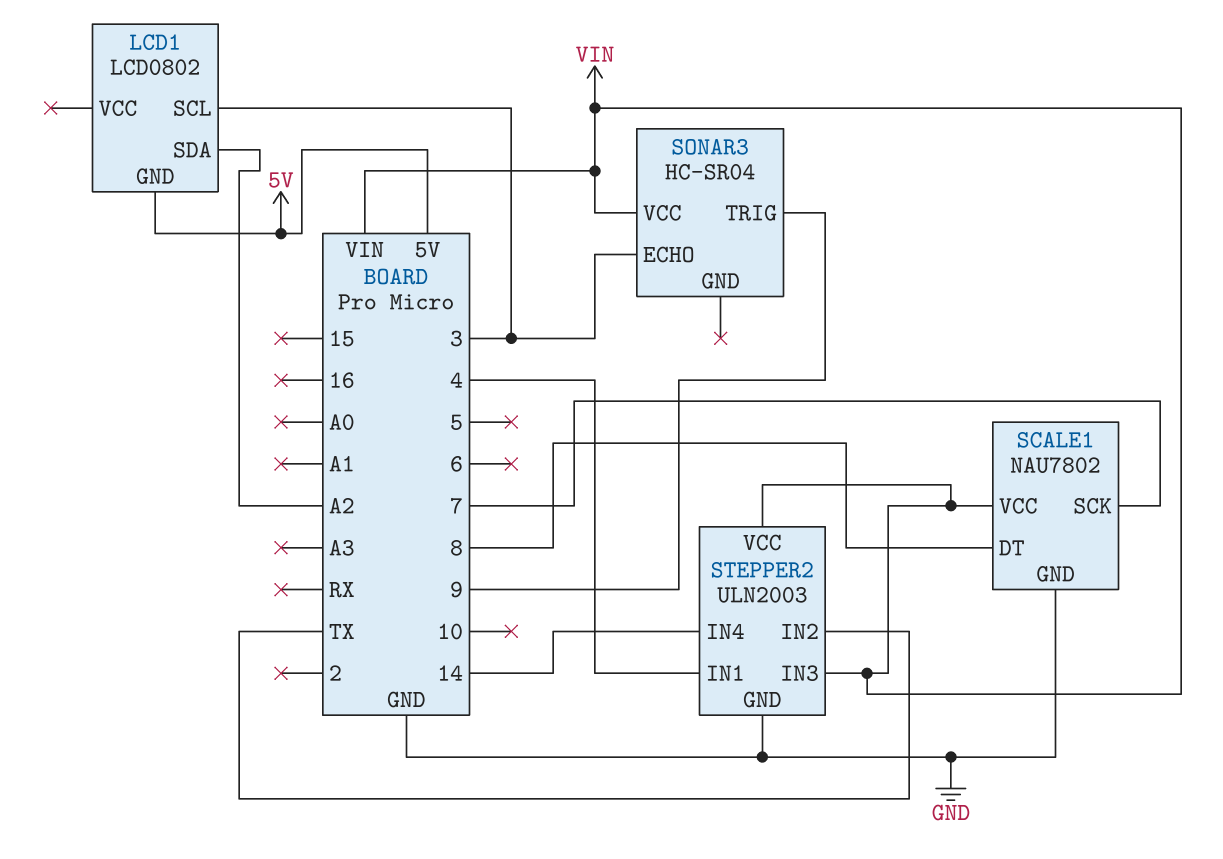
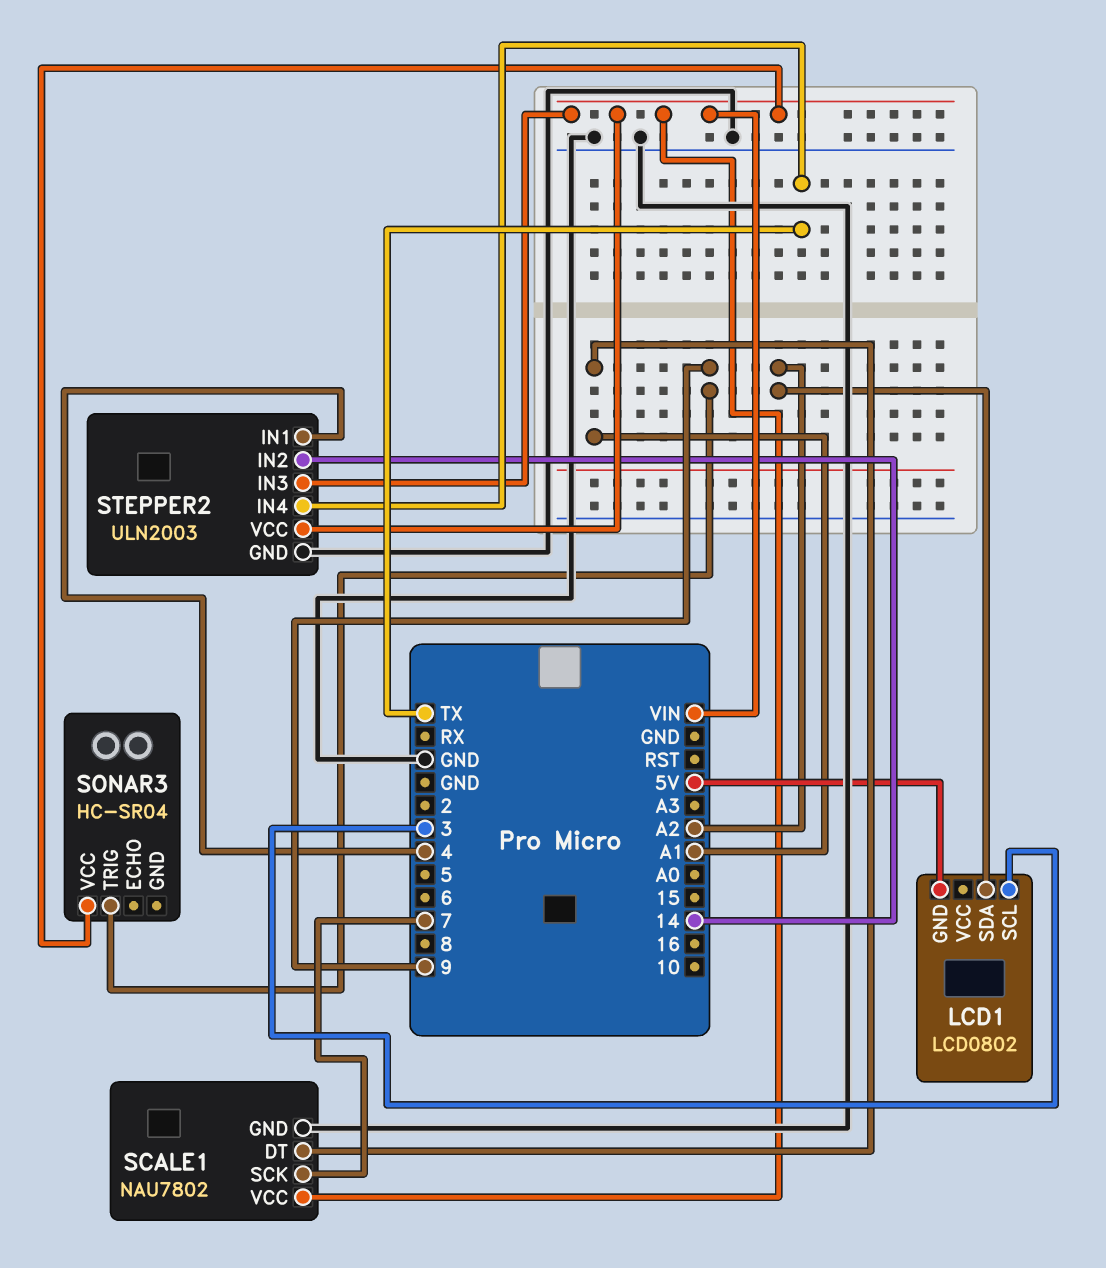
SCALE1 pin DT: 8 -> A1
SONAR3 pin ECHO: 3 -> none
STEPPER2 pin IN2: TX -> 14
STEPPER2 pin IN4: 14 -> TX

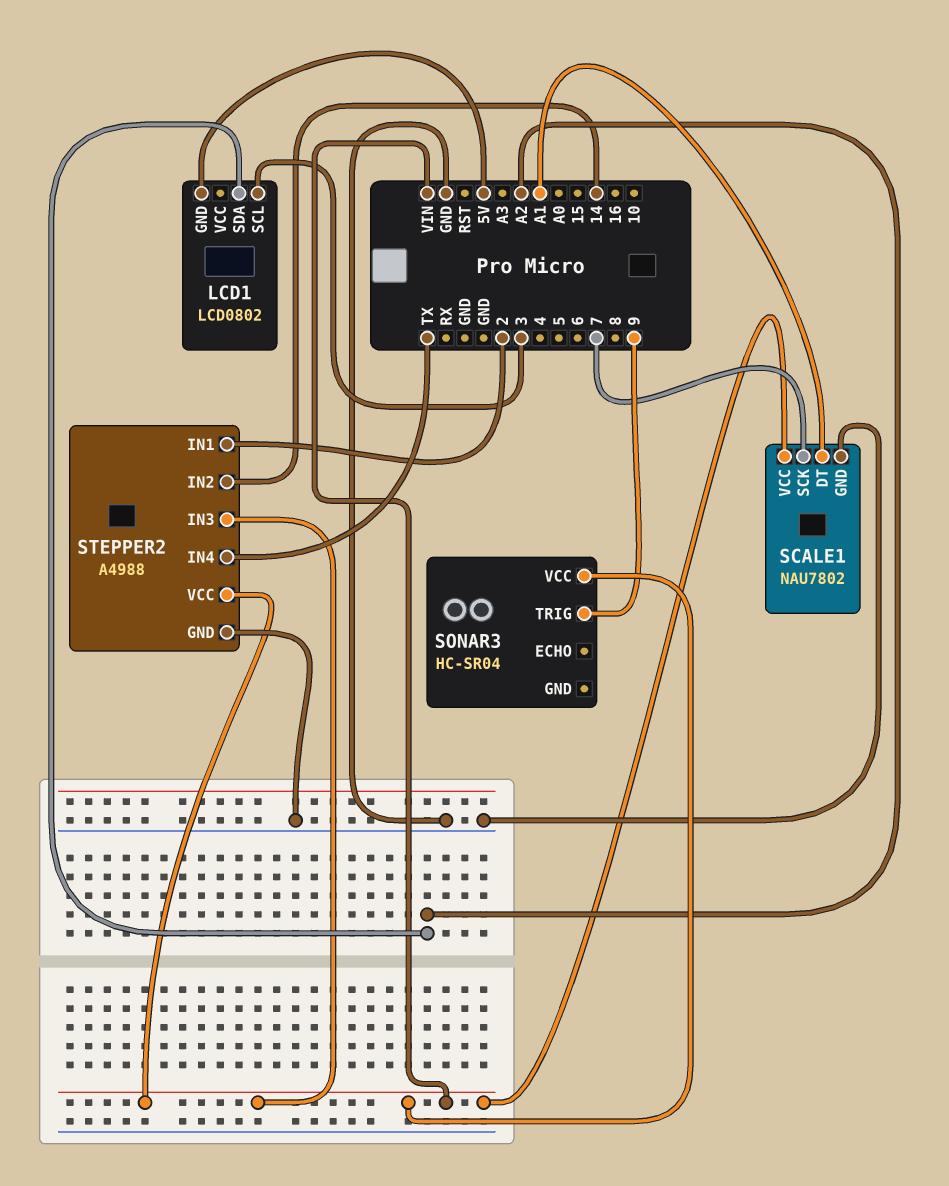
STEPPER2: ULN2003 -> A4988
STEPPER2 pin IN1: 4 -> 2

